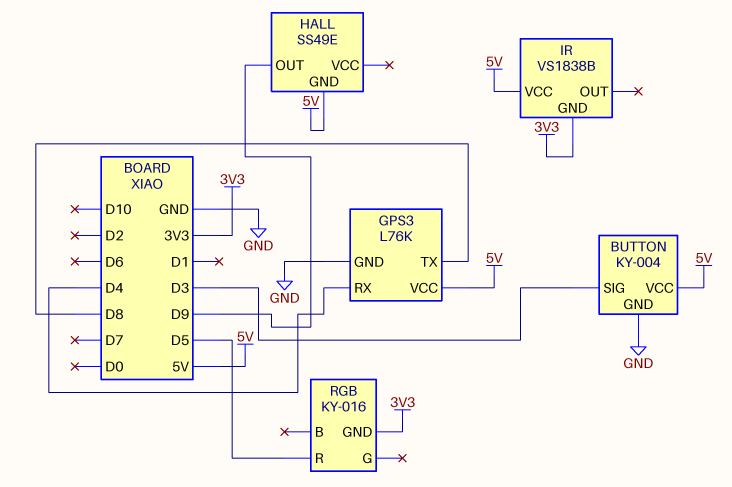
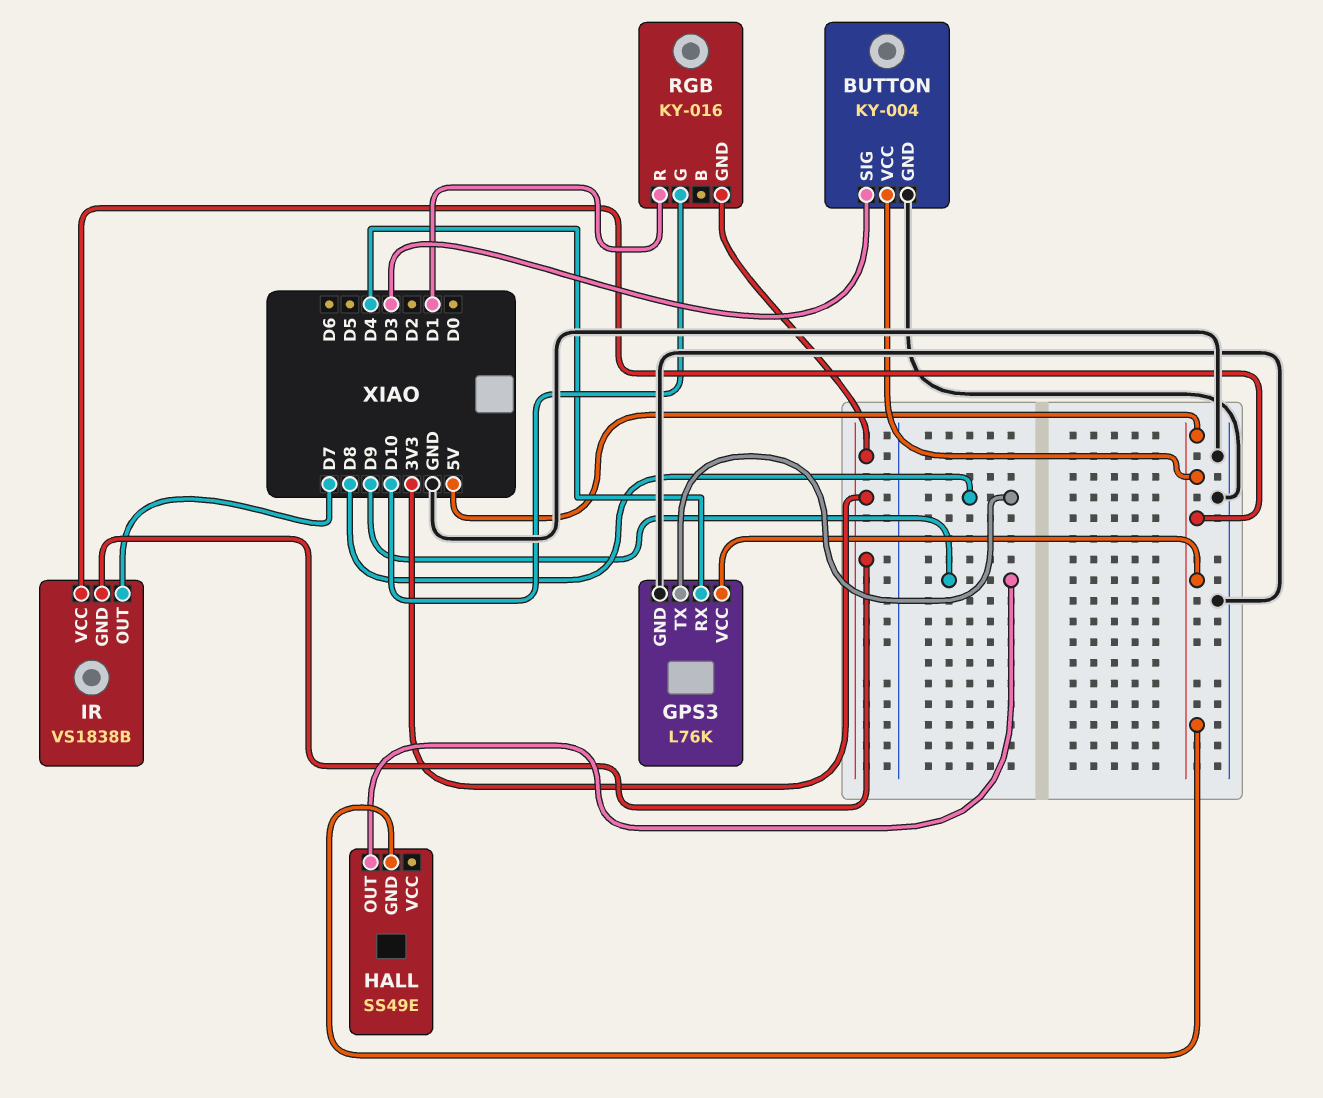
IR pin OUT: none -> D7
RGB pin G: none -> D10
RGB pin R: D5 -> D1

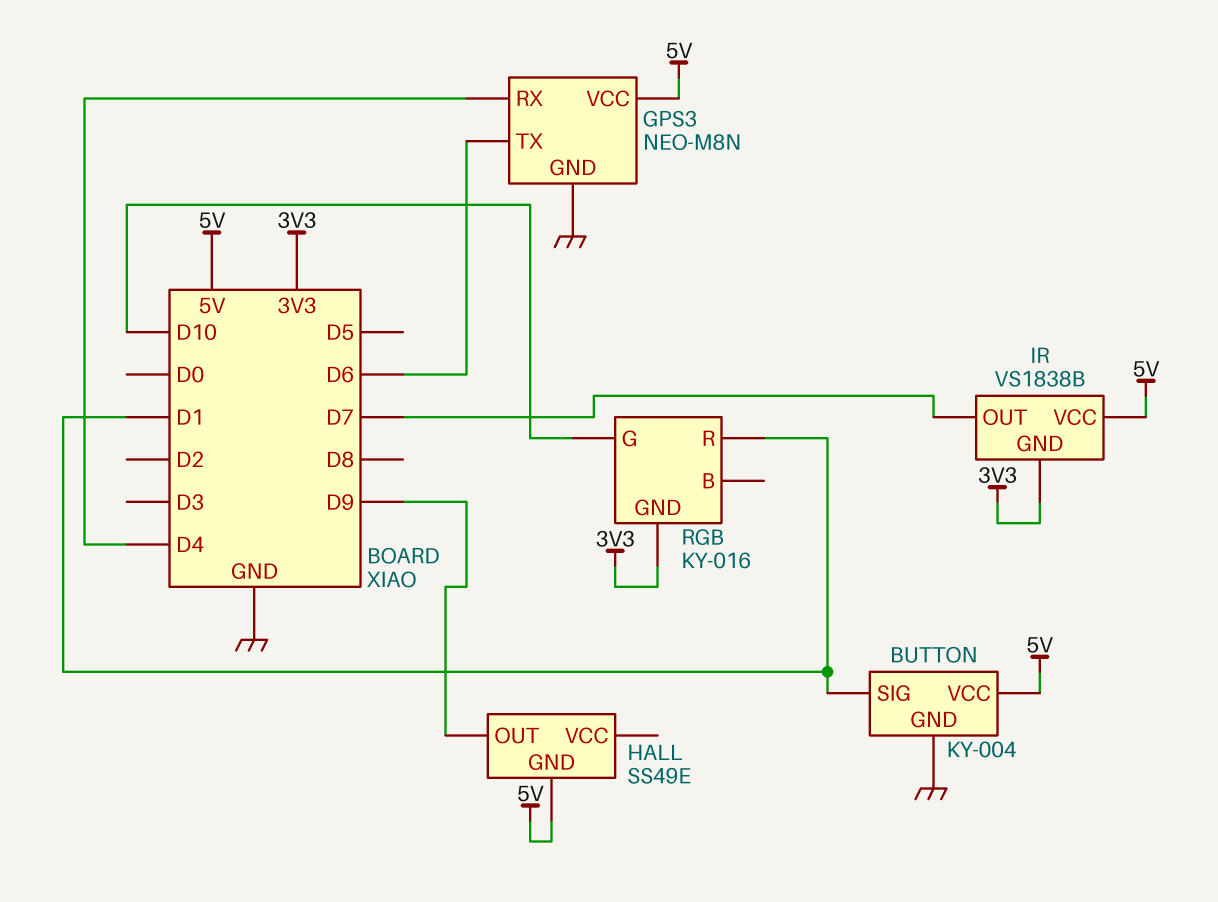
BUTTON pin SIG: D3 -> D1
GPS3: L76K -> NEO-M8N
GPS3 pin TX: D8 -> D6

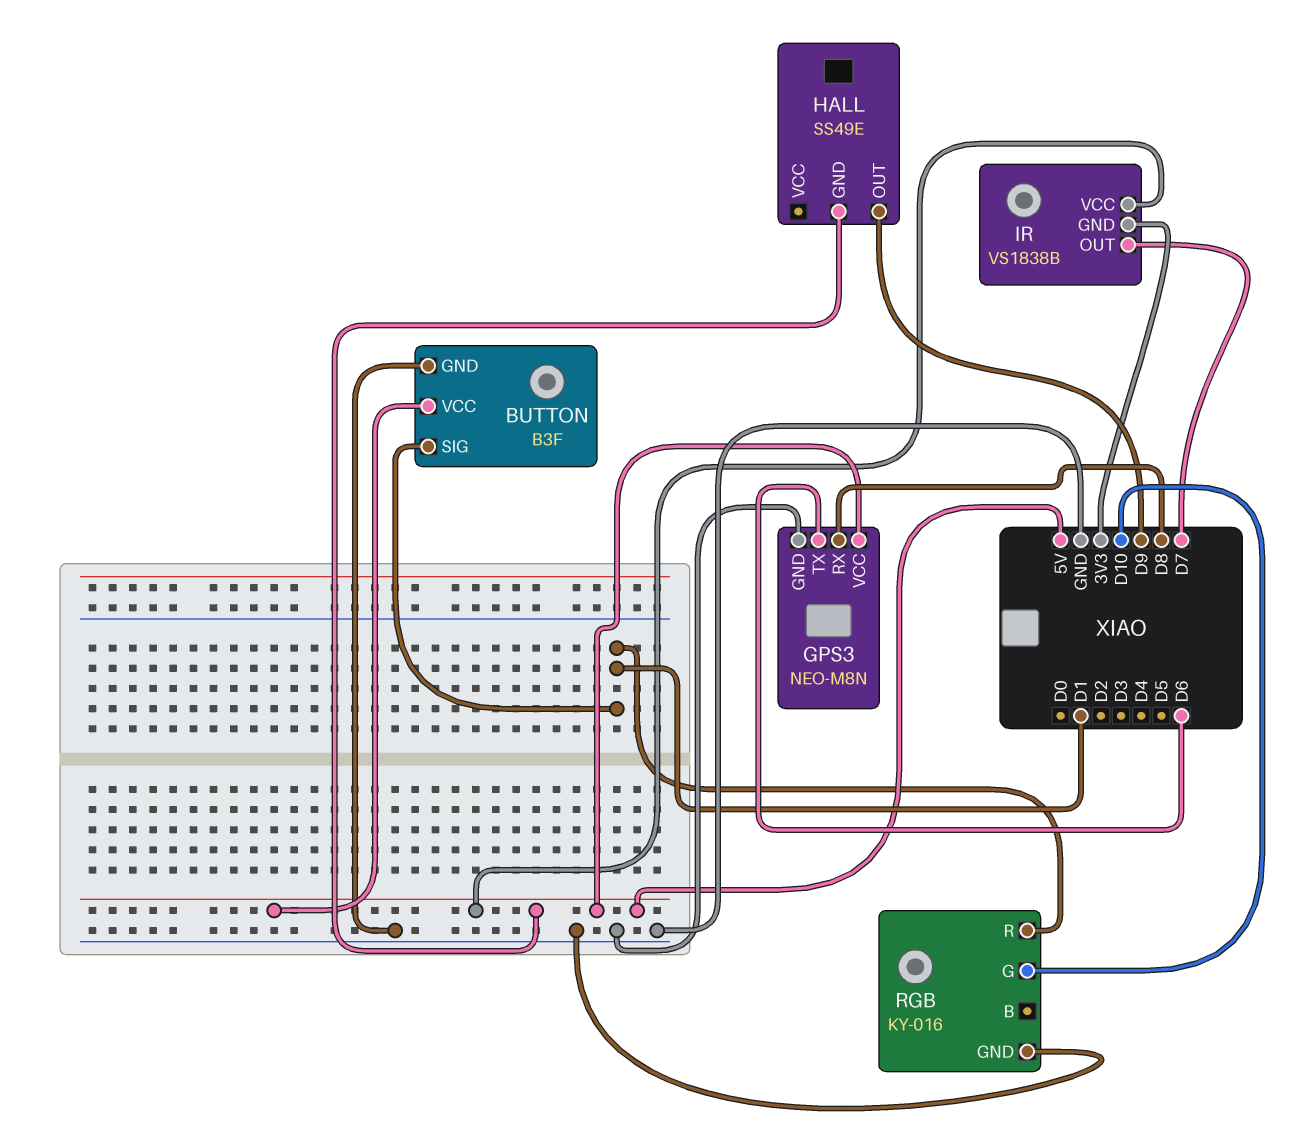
BUTTON: KY-004 -> B3F
GPS3 pin RX: D4 -> D8
RGB pin GND: 3V3 -> GND

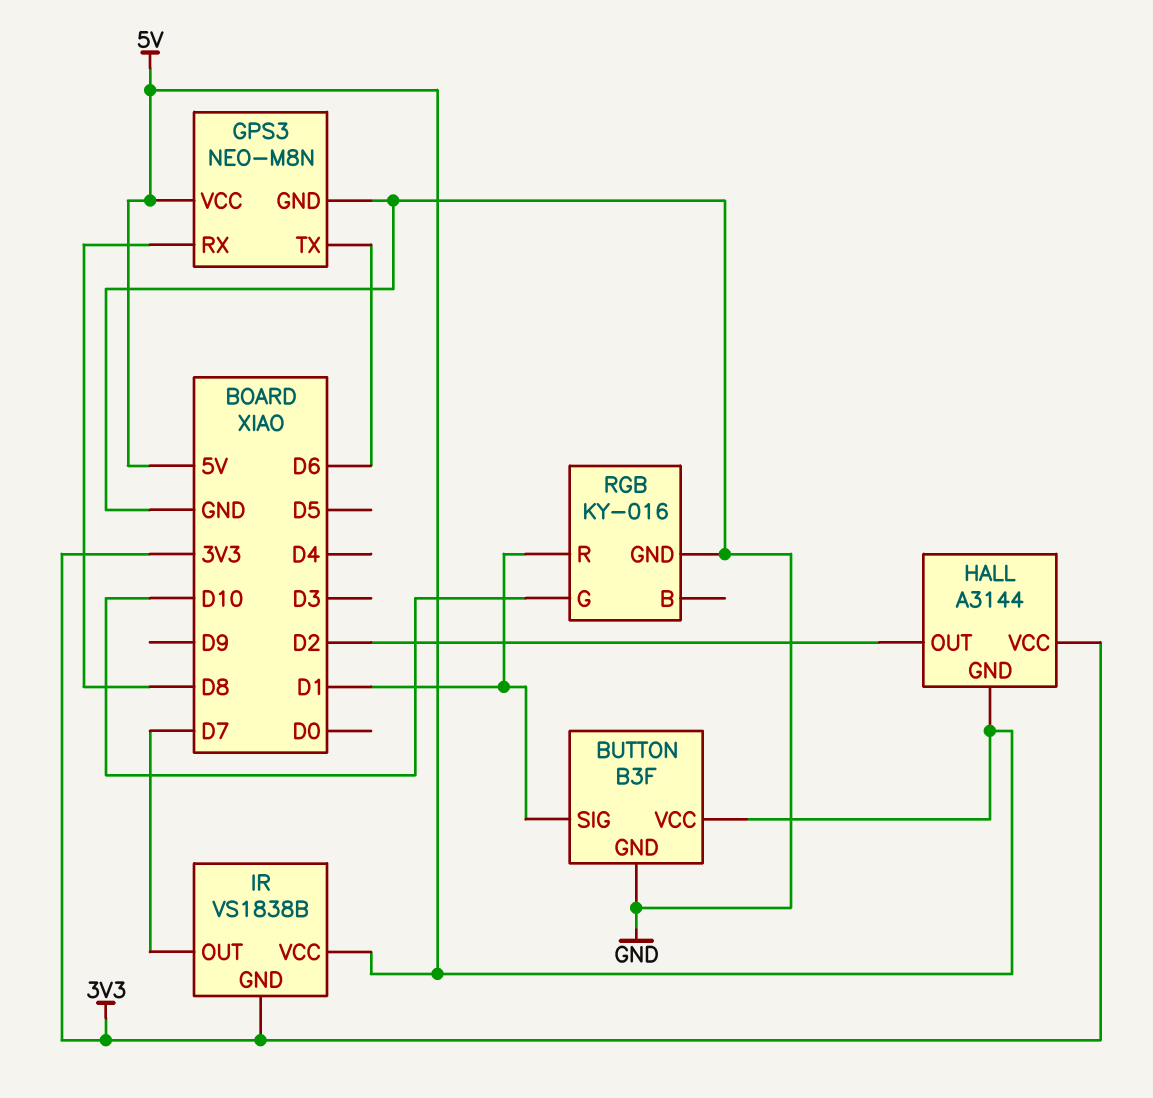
HALL: SS49E -> A3144
HALL pin OUT: D9 -> D2
HALL pin VCC: none -> 3V3

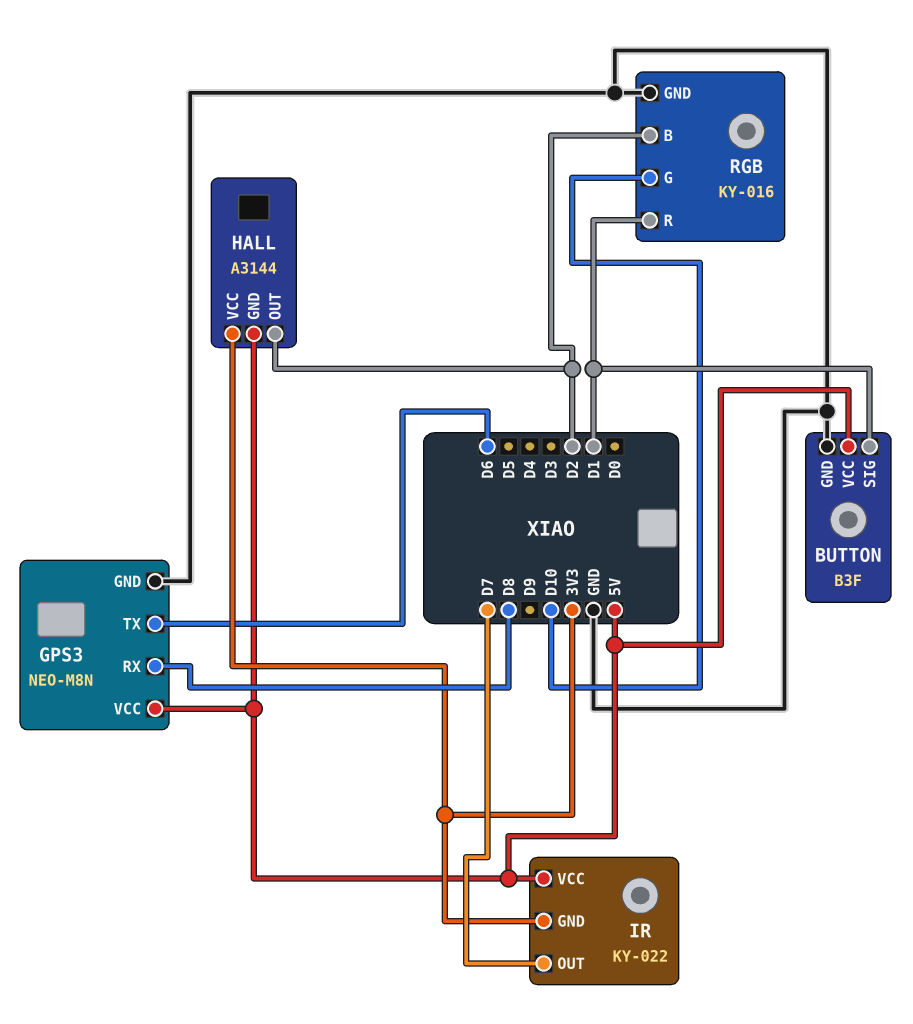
IR: VS1838B -> KY-022
RGB pin B: none -> D2

